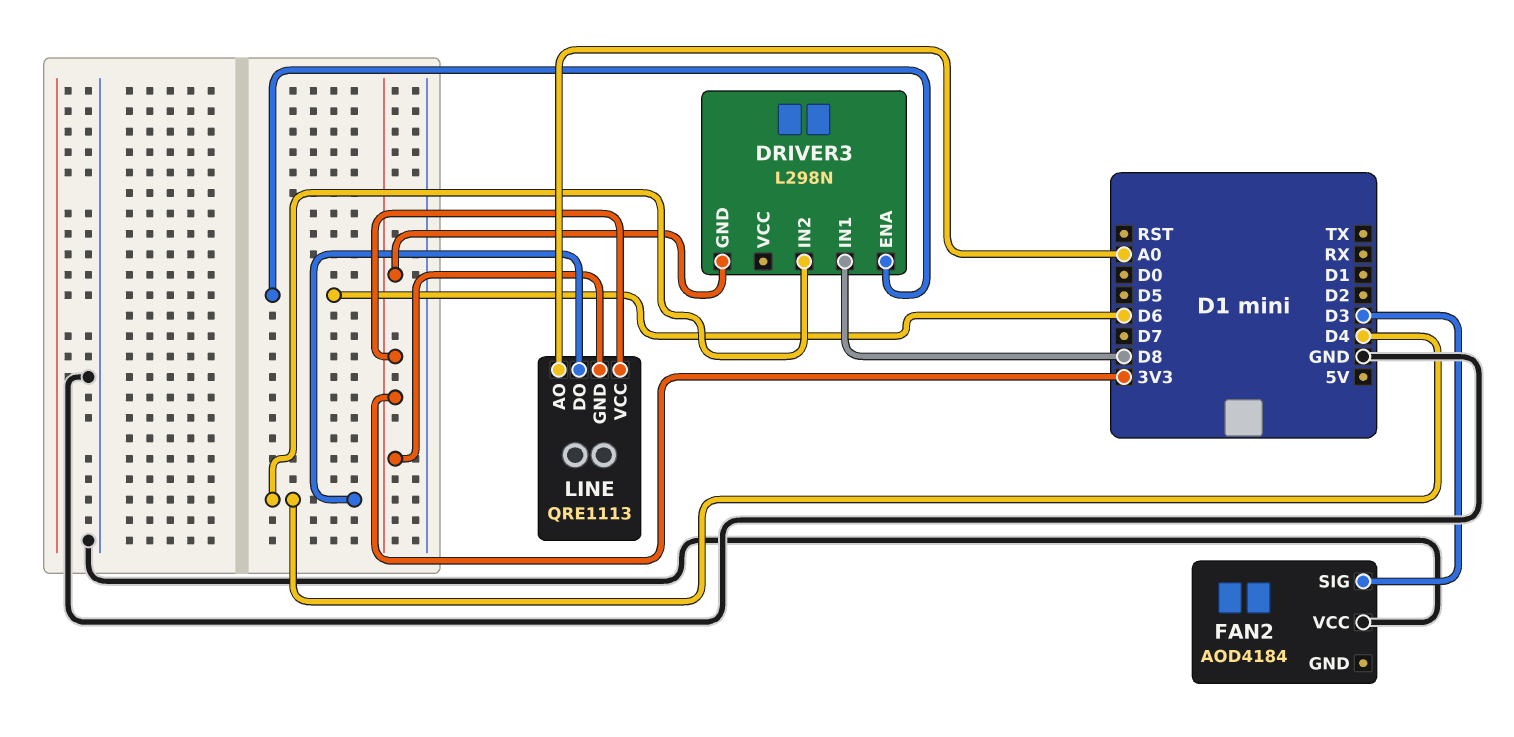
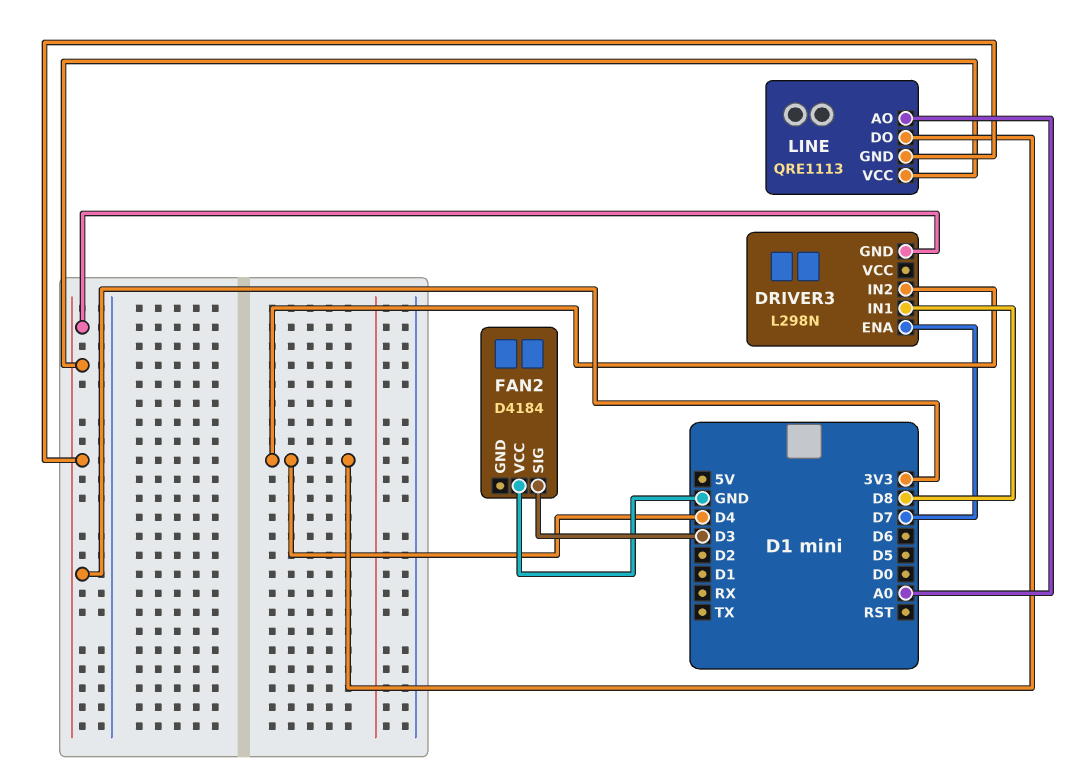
DRIVER3 pin ENA: D6 -> D7
FAN2: AOD4184 -> D4184

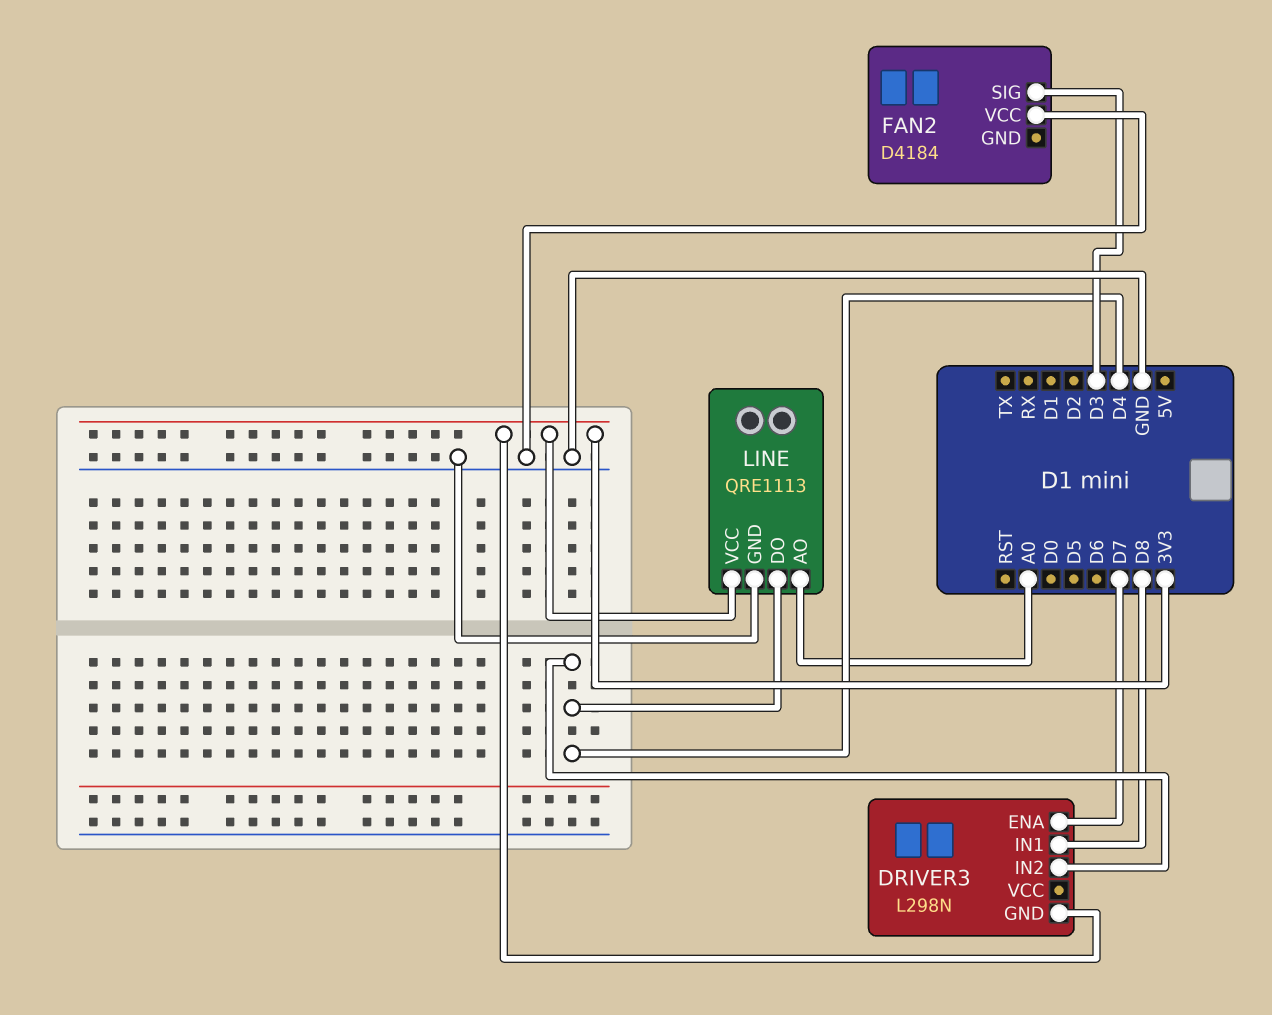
LINE pin GND: 3V3 -> GND

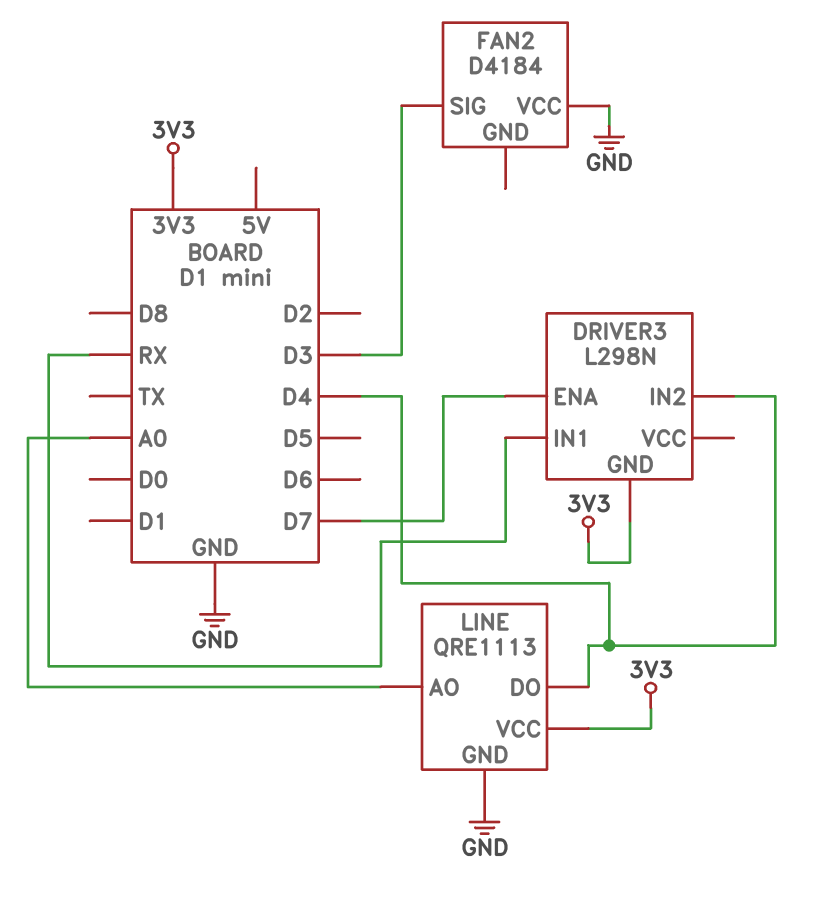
DRIVER3 pin IN1: D8 -> RX

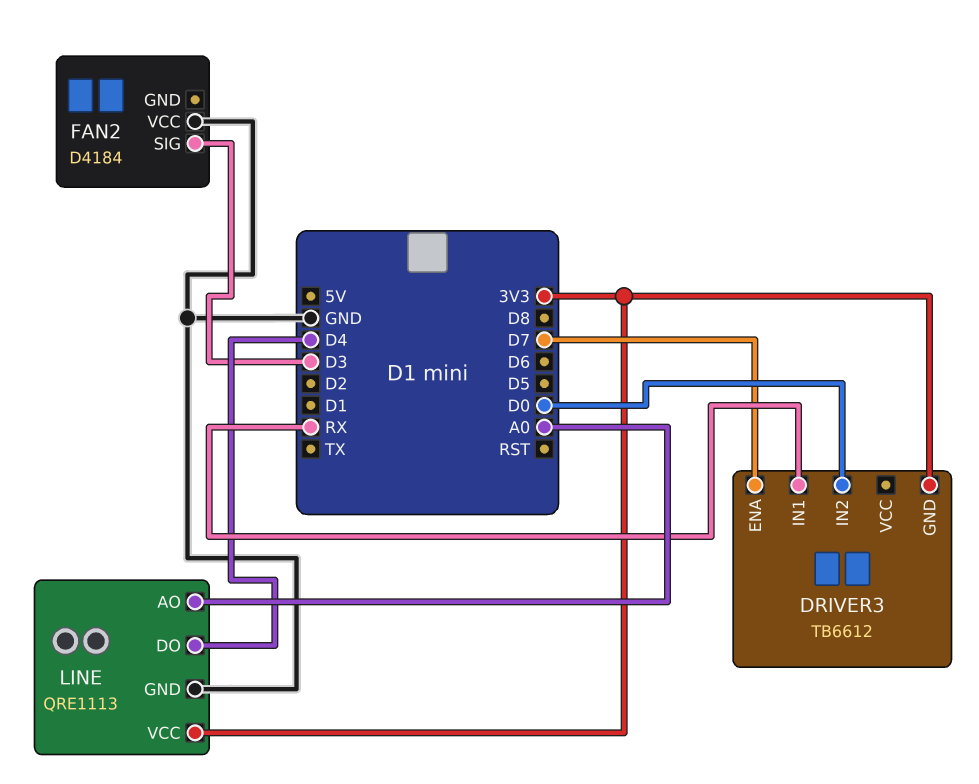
DRIVER3: L298N -> TB6612
DRIVER3 pin IN2: D4 -> D0

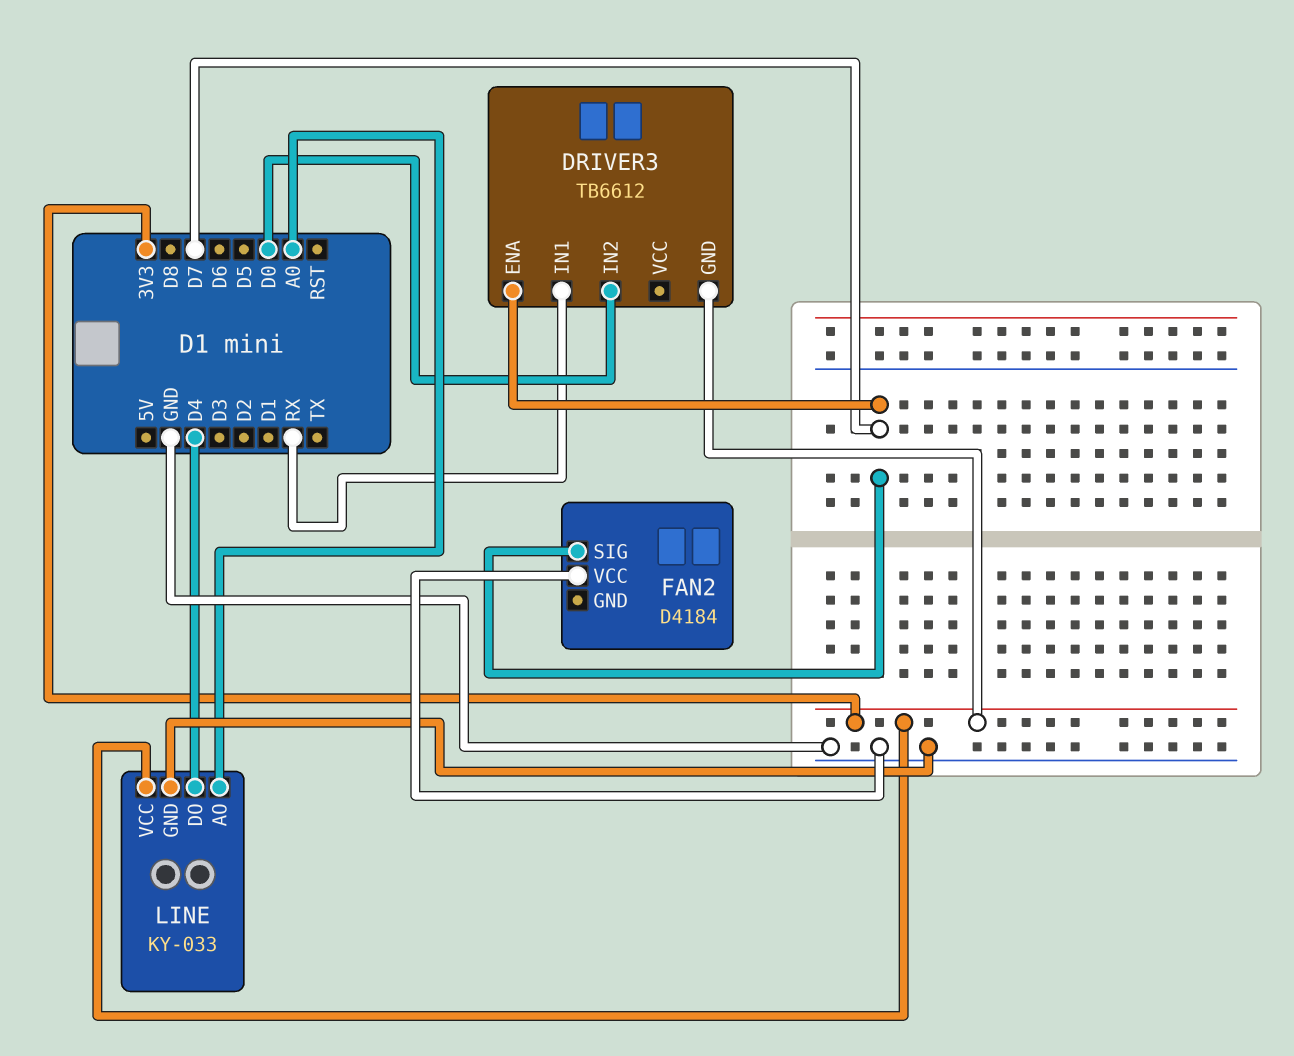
FAN2 pin SIG: D3 -> D7
LINE: QRE1113 -> KY-033

